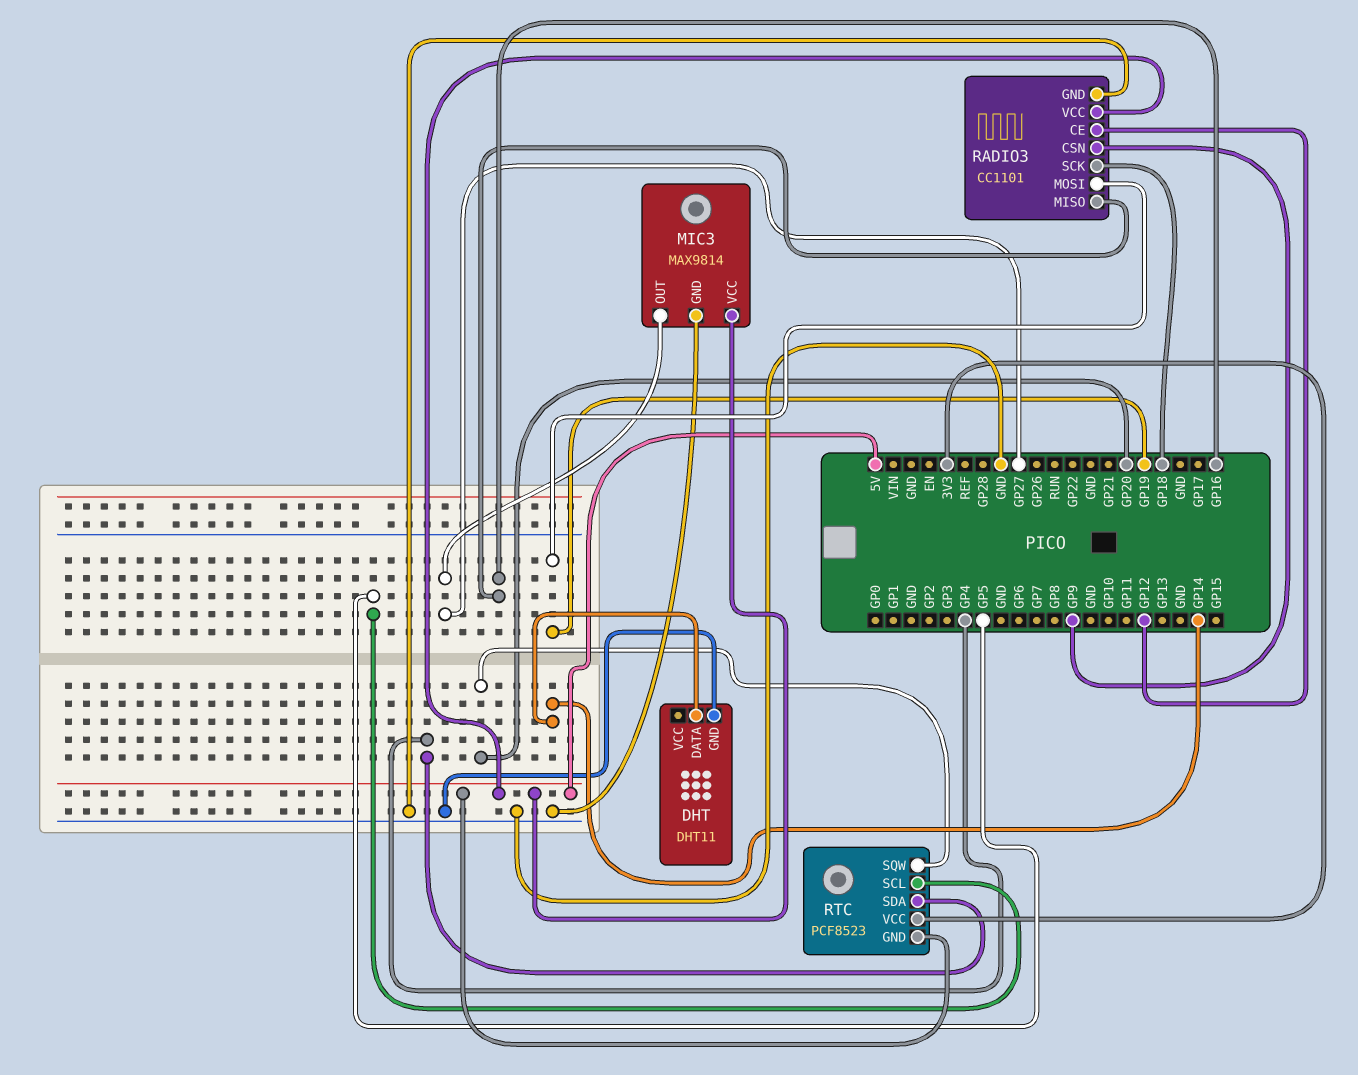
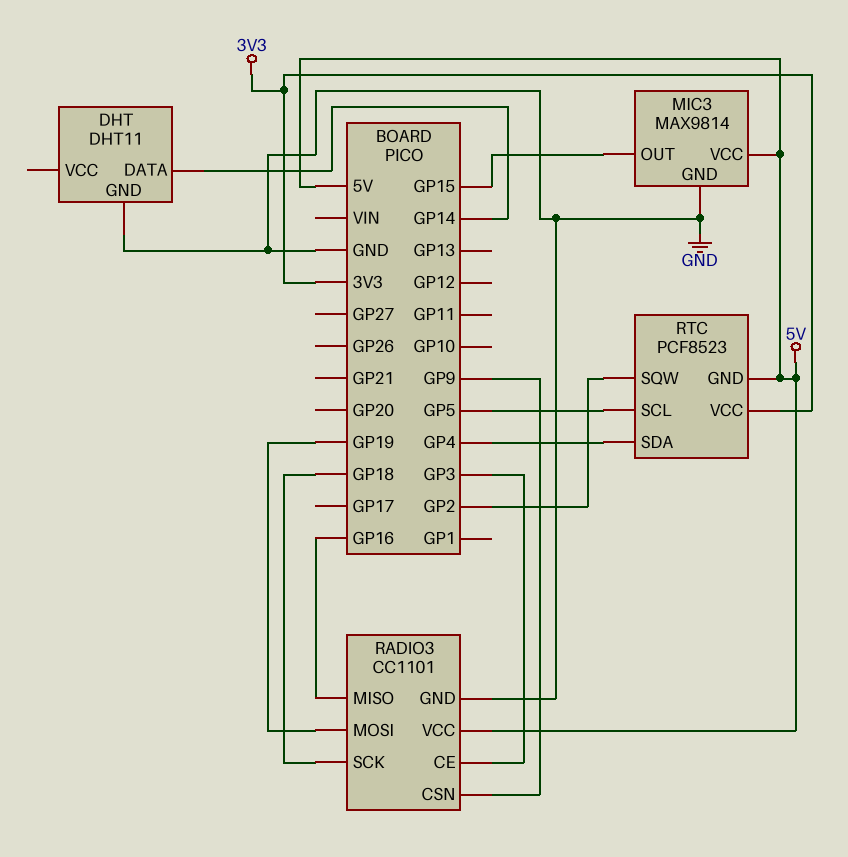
MIC3 pin OUT: GP27 -> GP15
RADIO3 pin CE: GP12 -> GP3
RTC pin SQW: GP20 -> GP2

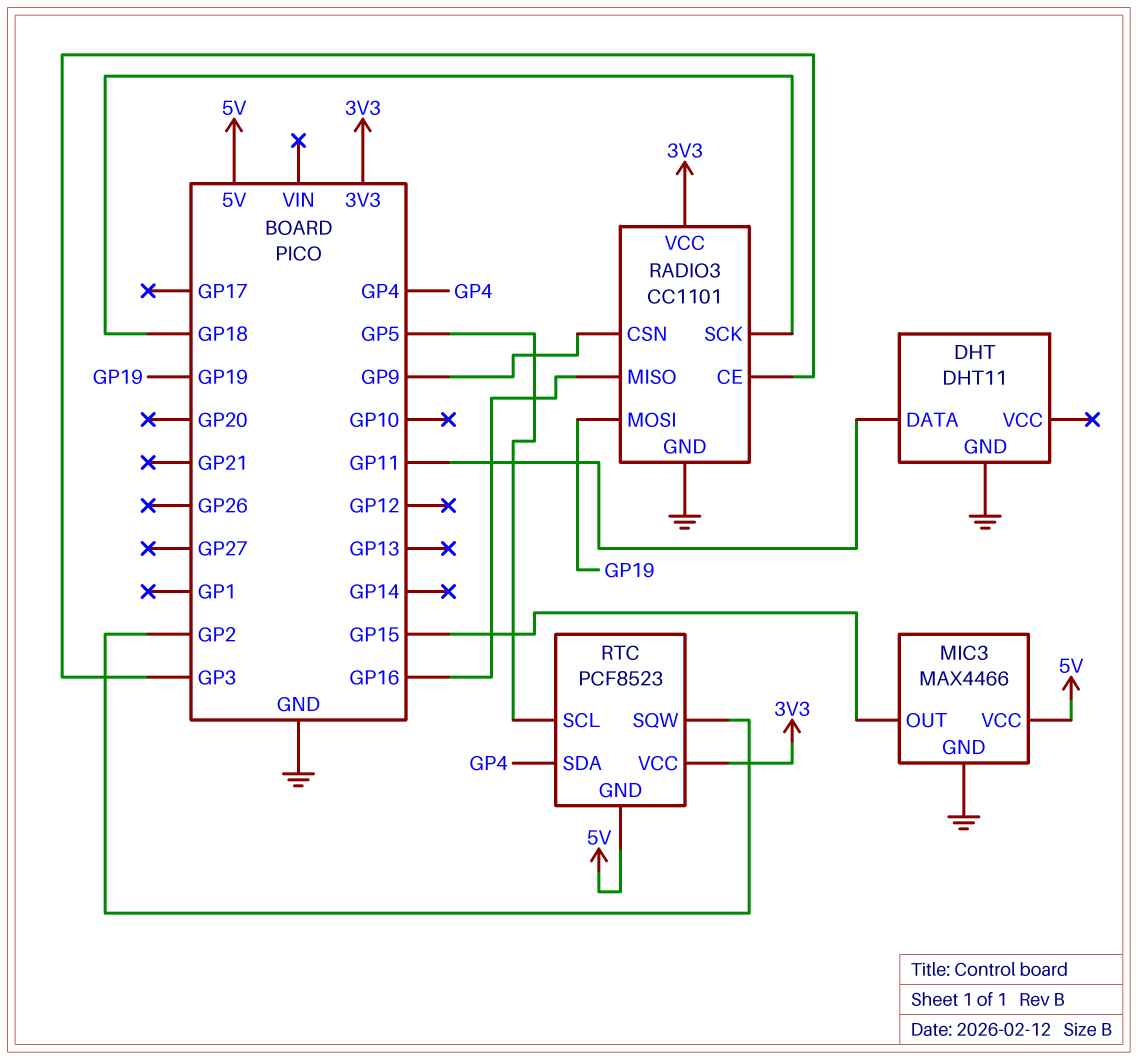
DHT pin DATA: GP14 -> GP11
MIC3: MAX9814 -> MAX4466
RADIO3 pin VCC: 5V -> 3V3

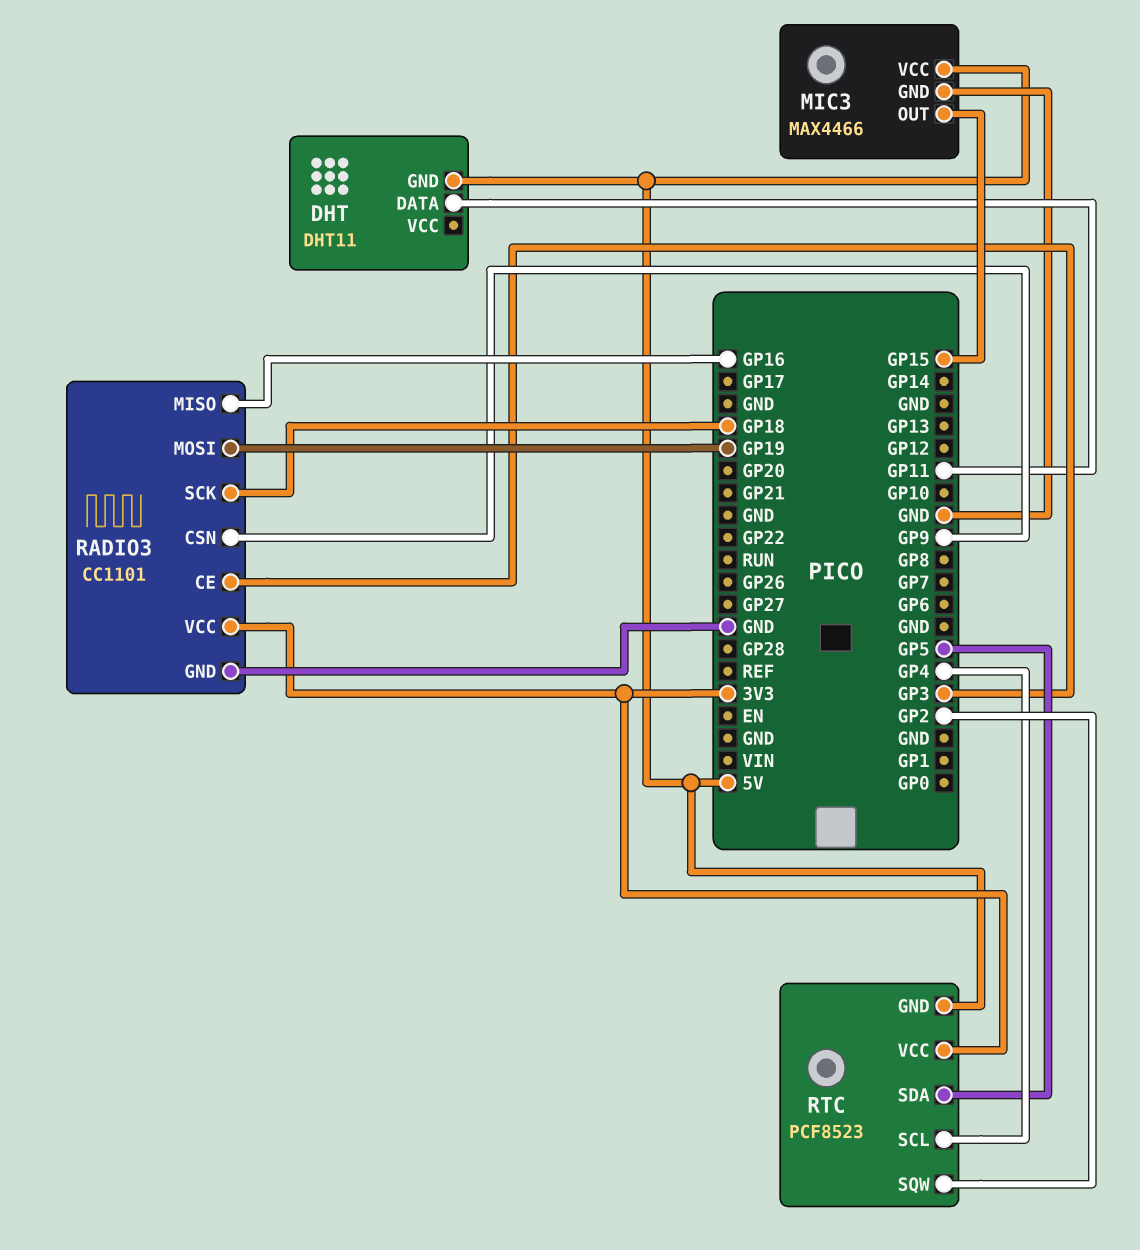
DHT pin GND: GND -> 5V
RTC pin SCL: GP5 -> GP4
RTC pin SDA: GP4 -> GP5

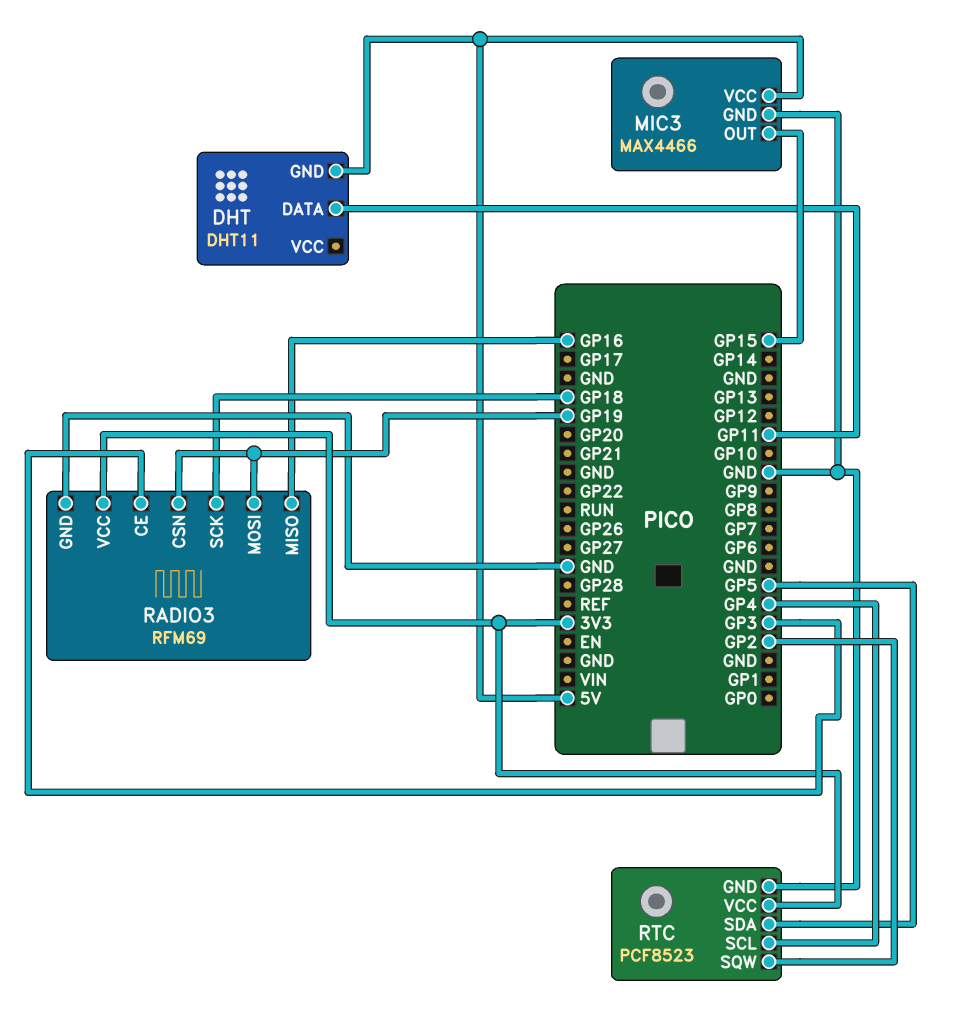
RADIO3: CC1101 -> RFM69
RADIO3 pin CSN: GP9 -> GP19
RTC pin GND: 5V -> GND

